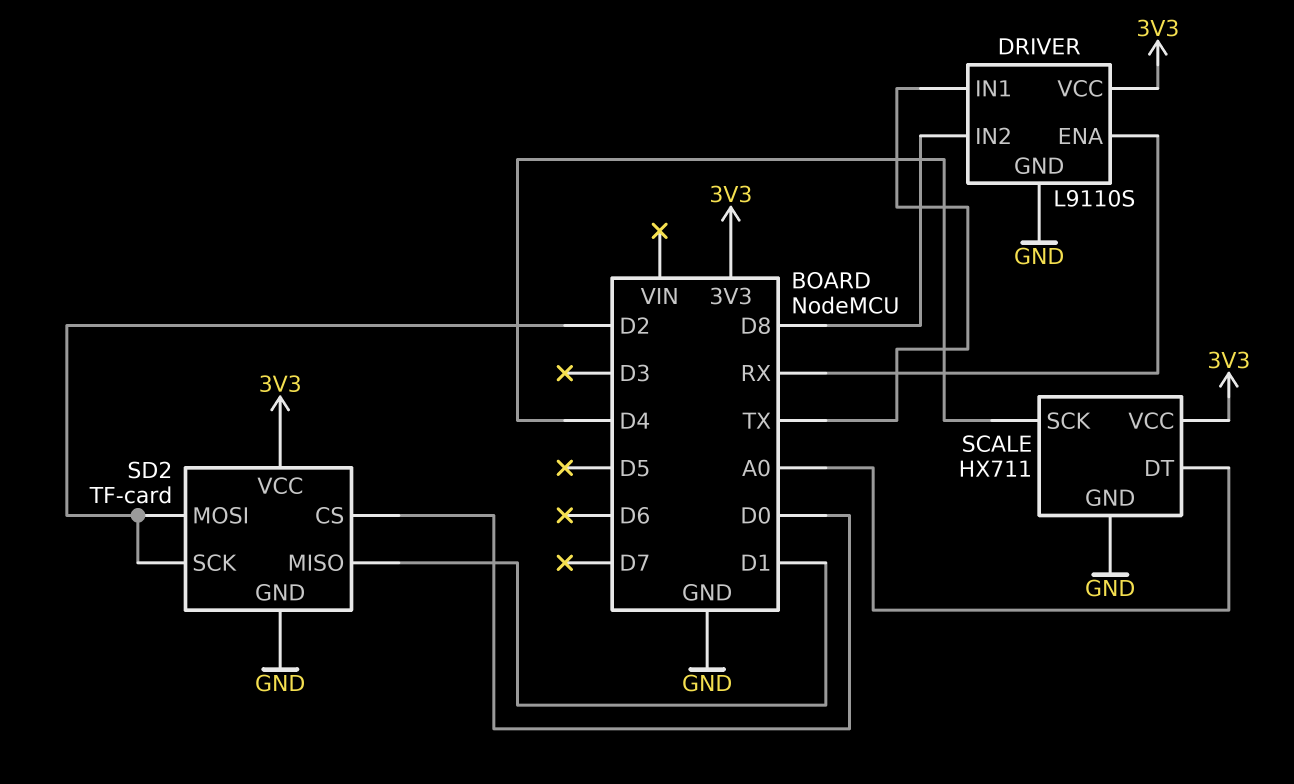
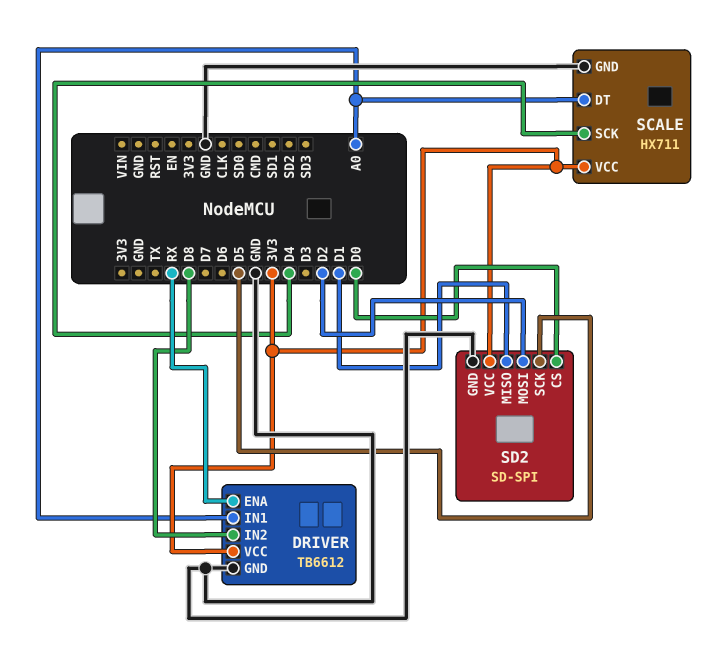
DRIVER: L9110S -> TB6612
DRIVER pin IN1: TX -> A0
SD2: TF-card -> SD-SPI
SD2 pin SCK: D2 -> D5

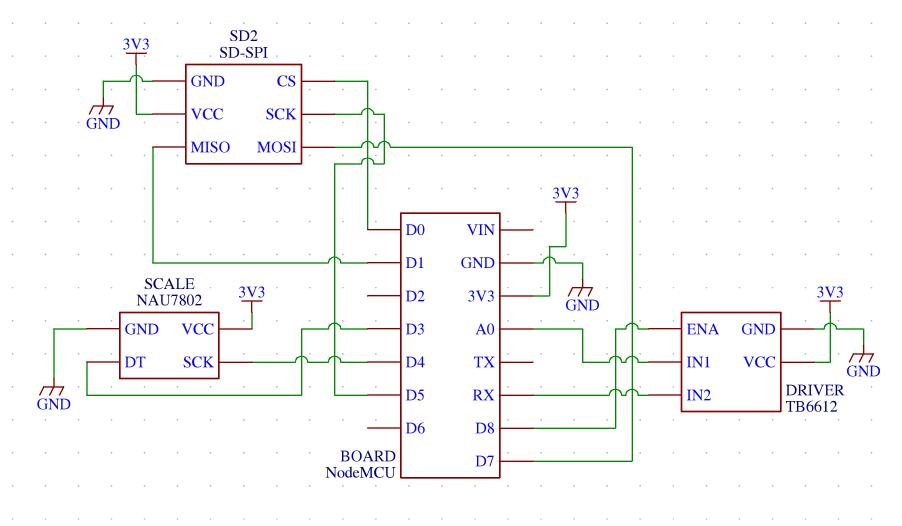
DRIVER pin ENA: RX -> D8
DRIVER pin IN2: D8 -> RX
SCALE: HX711 -> NAU7802
SCALE pin DT: A0 -> D3
SD2 pin MOSI: D2 -> D7

